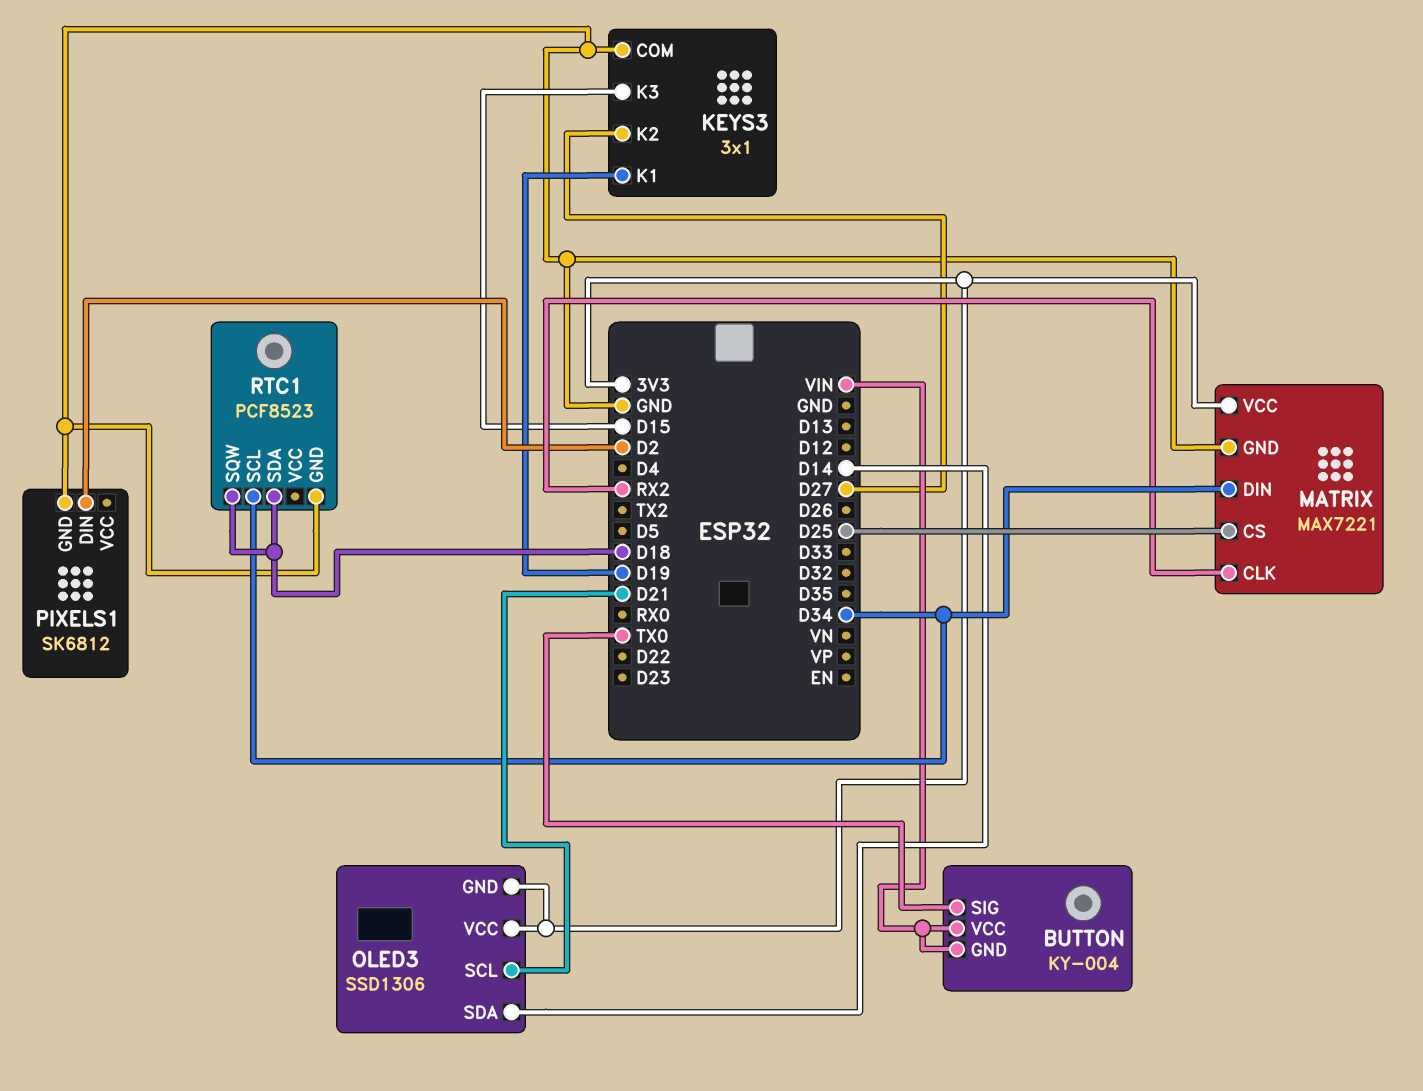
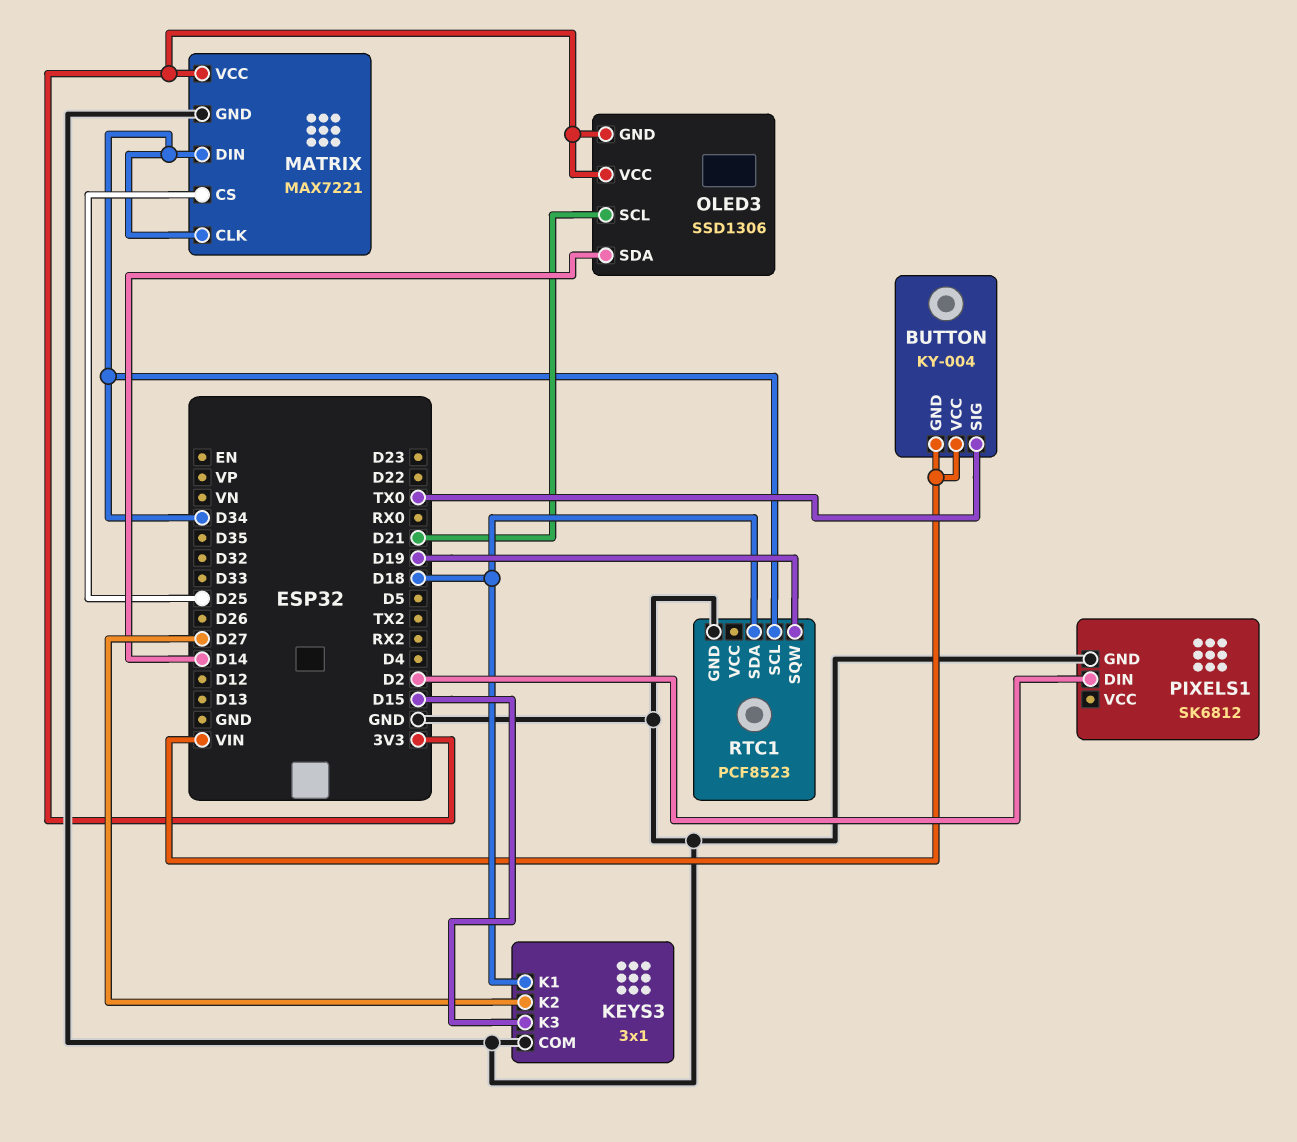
KEYS3 pin K1: D19 -> D18
MATRIX pin CLK: RX2 -> D34
RTC1 pin SQW: D18 -> D19

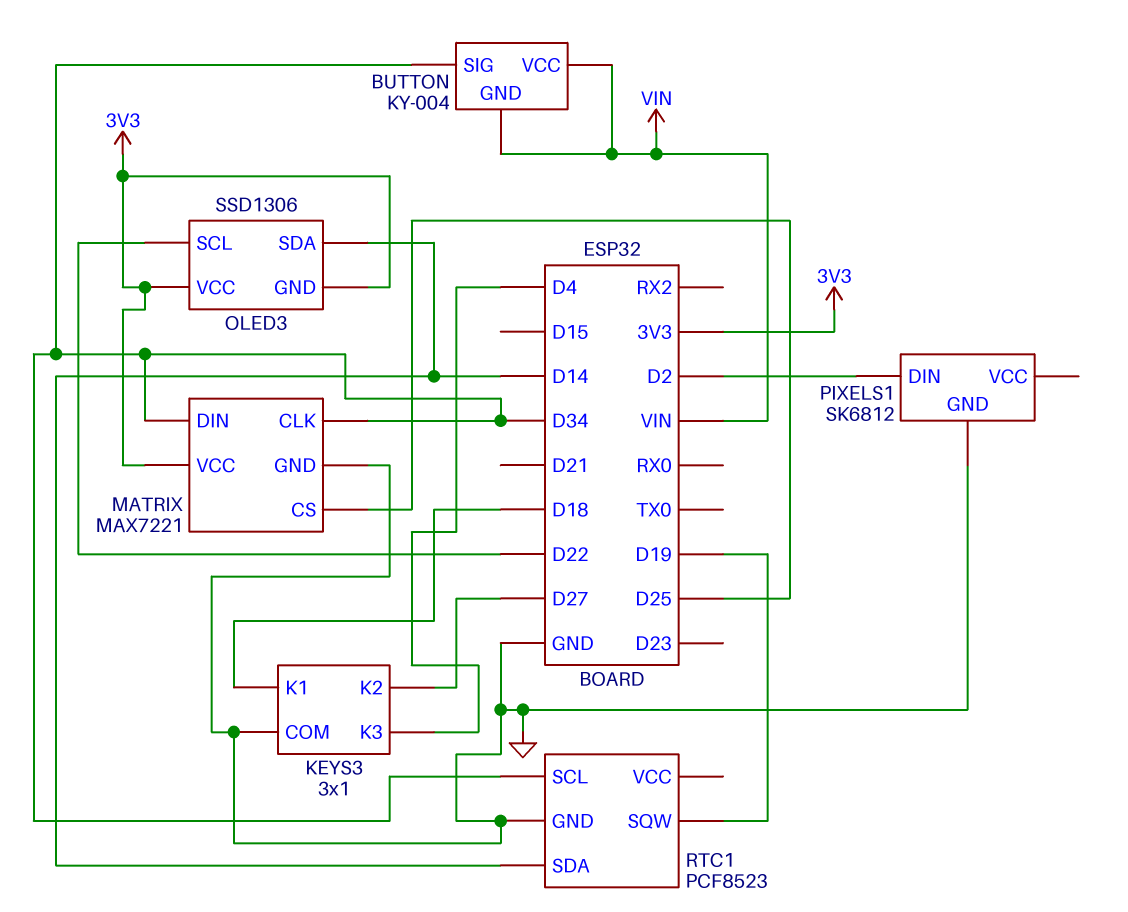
BUTTON pin SIG: TX0 -> D34
KEYS3 pin K3: D15 -> D4
OLED3 pin SCL: D21 -> D22
RTC1 pin SDA: D18 -> D14

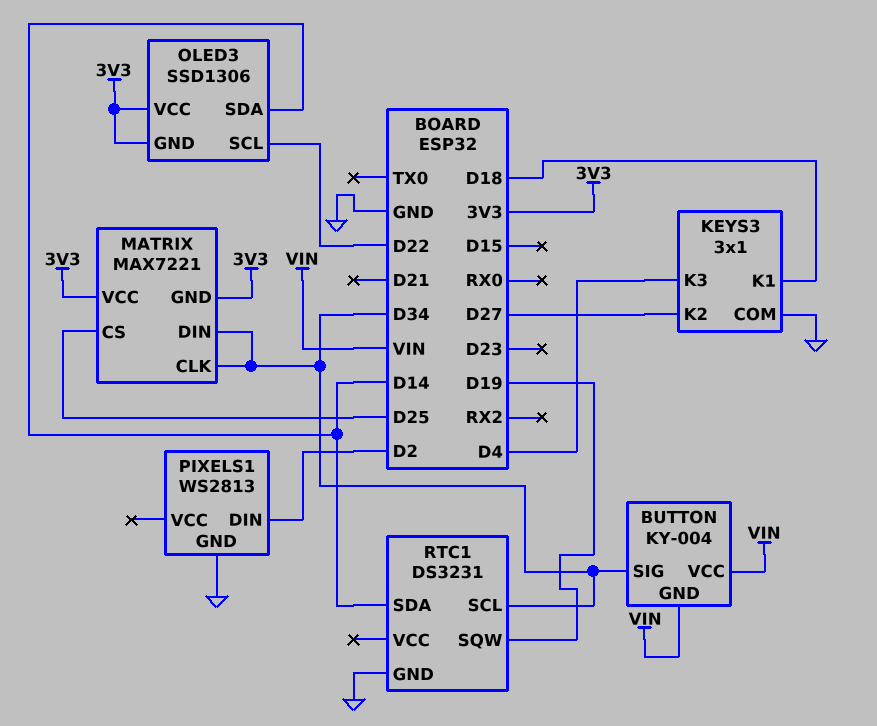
MATRIX pin GND: GND -> 3V3
PIXELS1: SK6812 -> WS2813
RTC1: PCF8523 -> DS3231

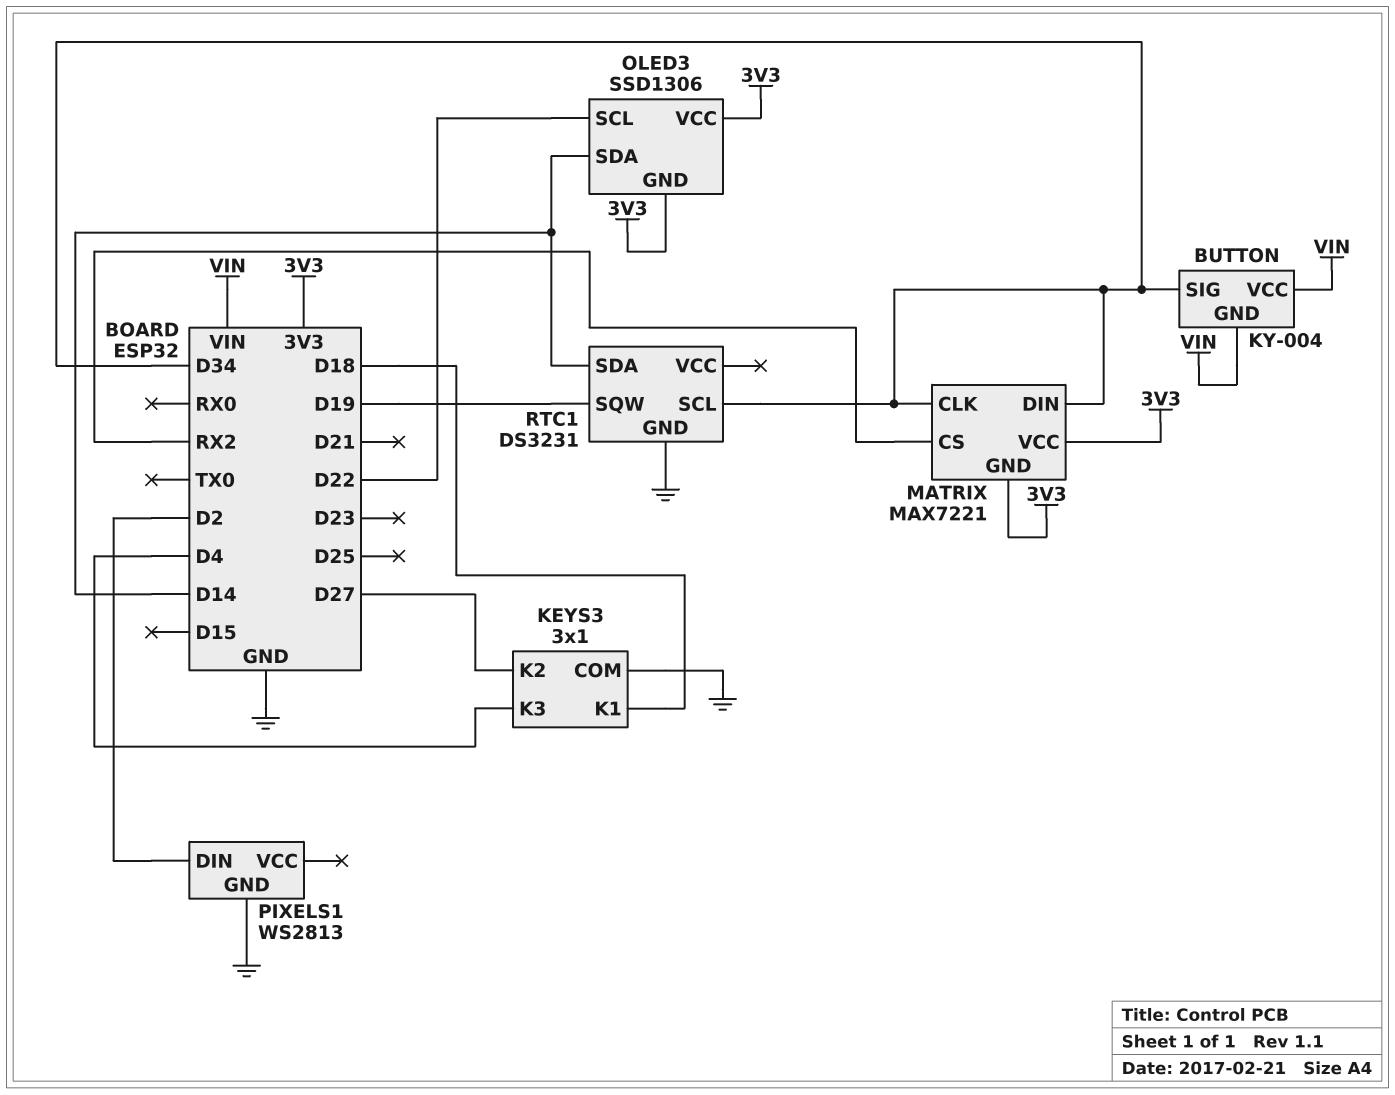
MATRIX pin CS: D25 -> RX2

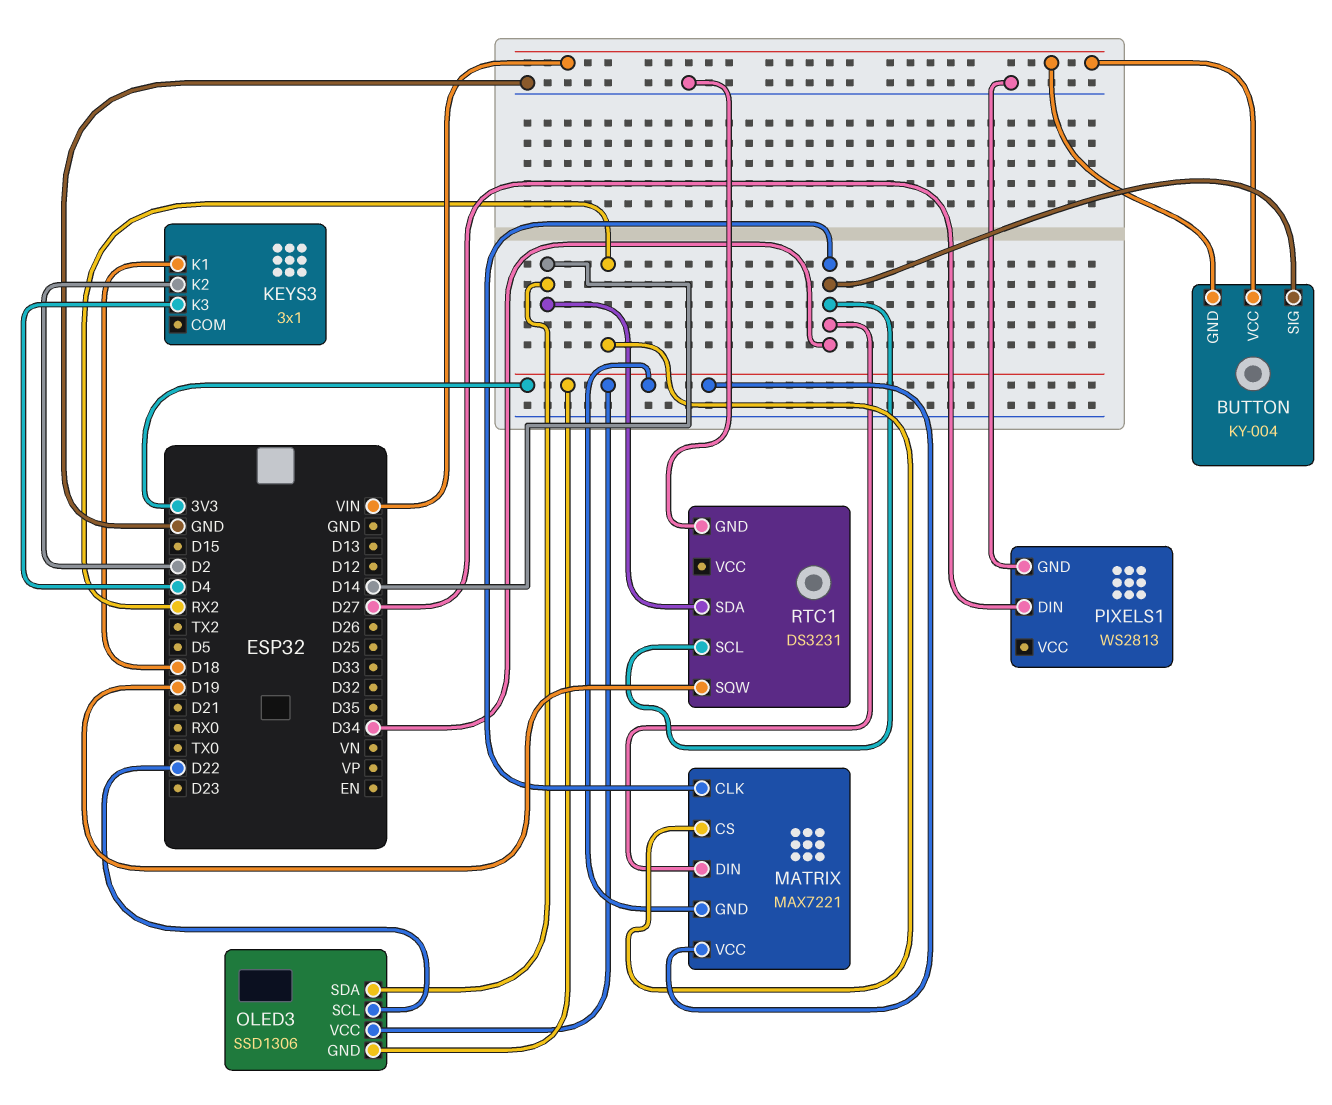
KEYS3 pin COM: GND -> none
KEYS3 pin K2: D27 -> D2
PIXELS1 pin DIN: D2 -> D27

